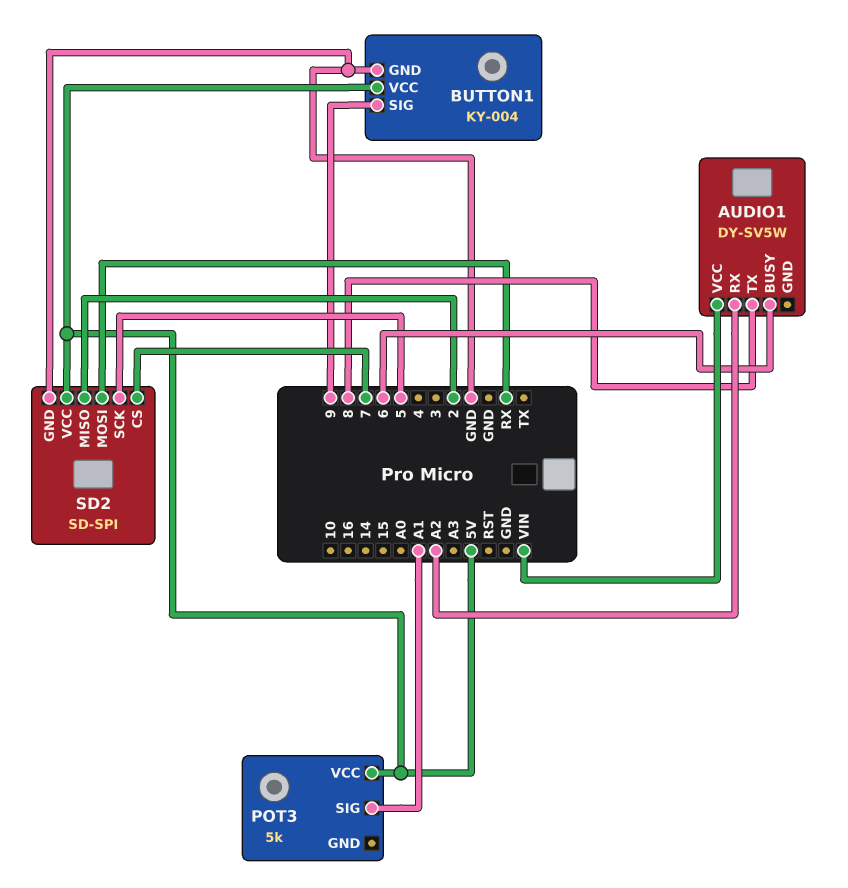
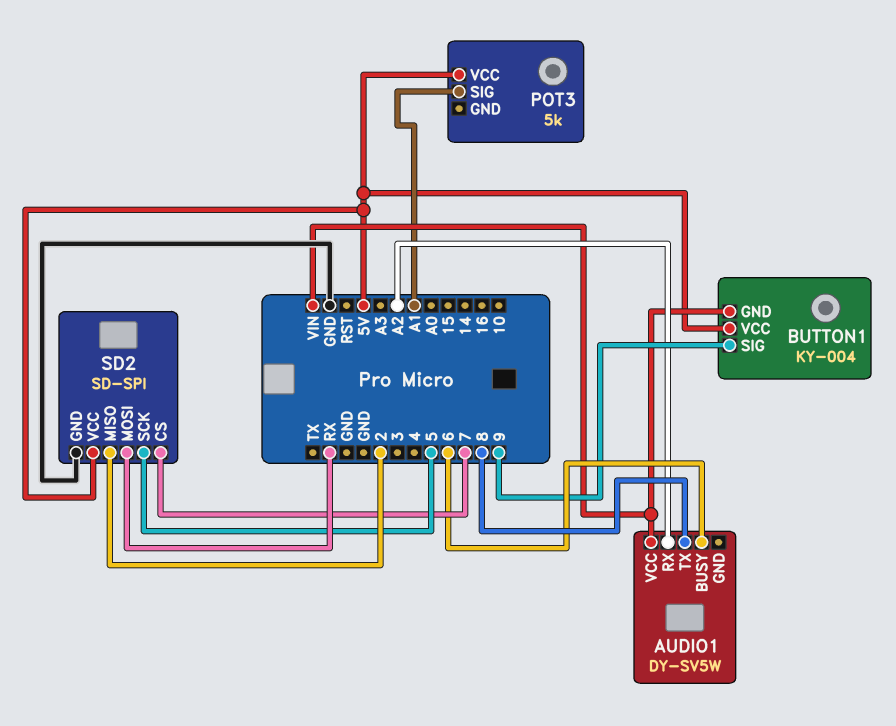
BUTTON1 pin GND: GND -> VIN

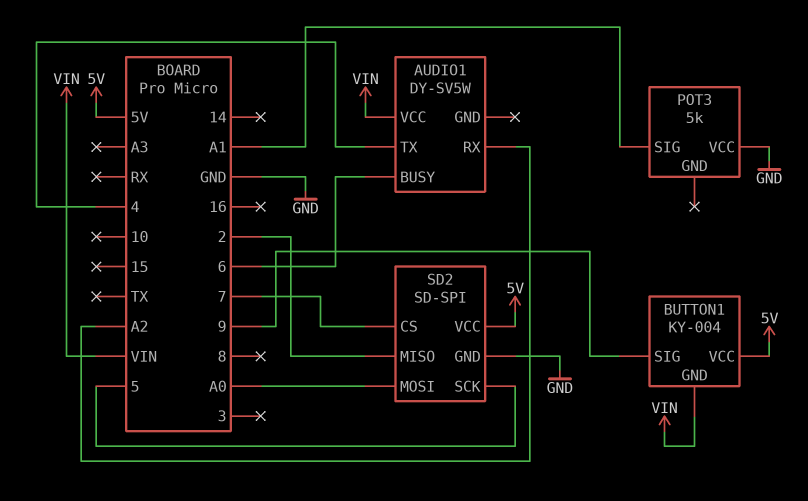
AUDIO1 pin TX: 8 -> 4
POT3 pin VCC: 5V -> GND
SD2 pin MOSI: RX -> A0

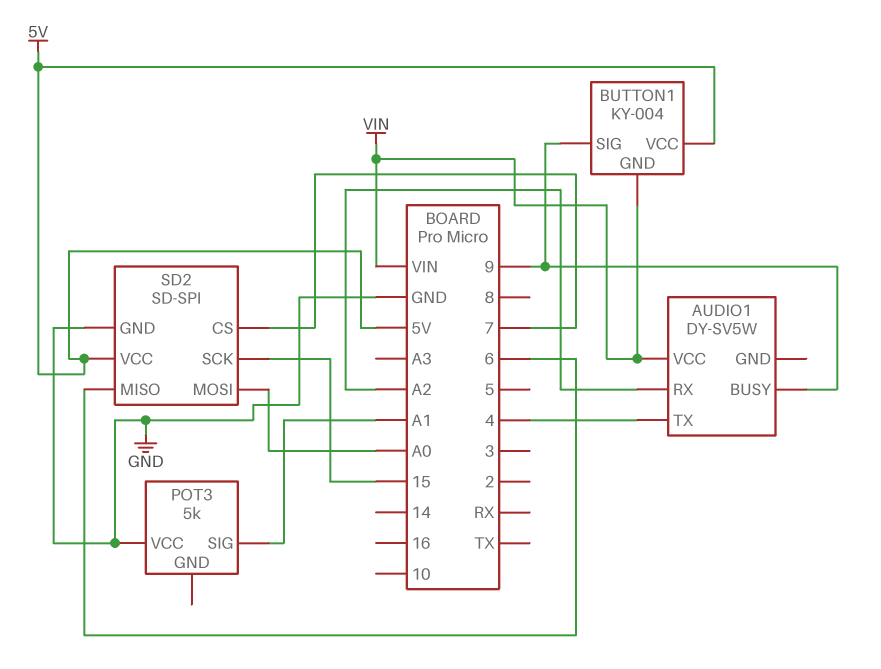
AUDIO1 pin BUSY: 6 -> 9
SD2 pin MISO: 2 -> 6
SD2 pin SCK: 5 -> 15

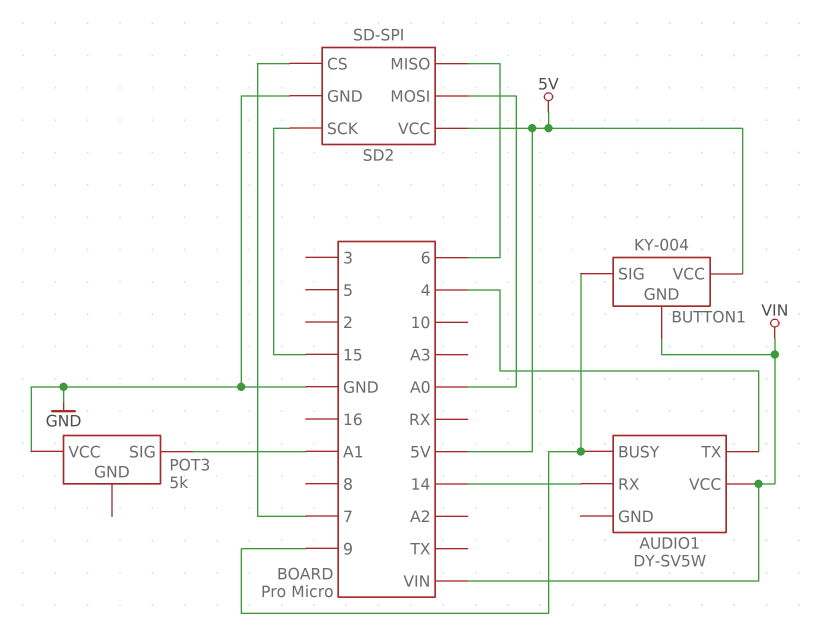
AUDIO1 pin RX: A2 -> 14

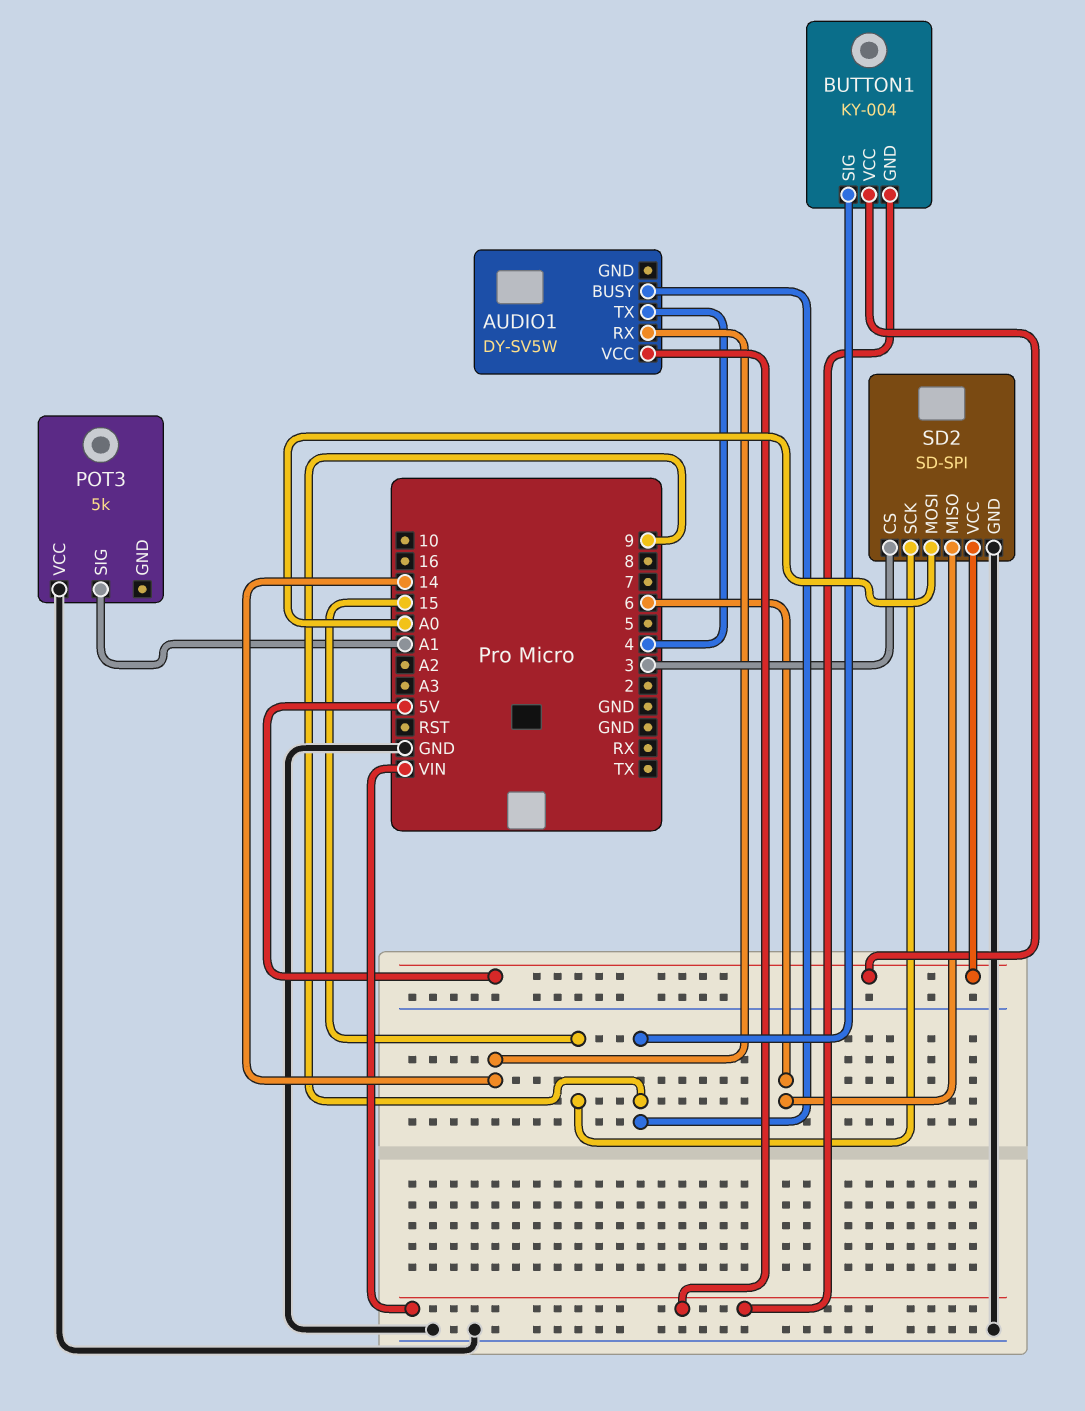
SD2 pin CS: 7 -> 3

